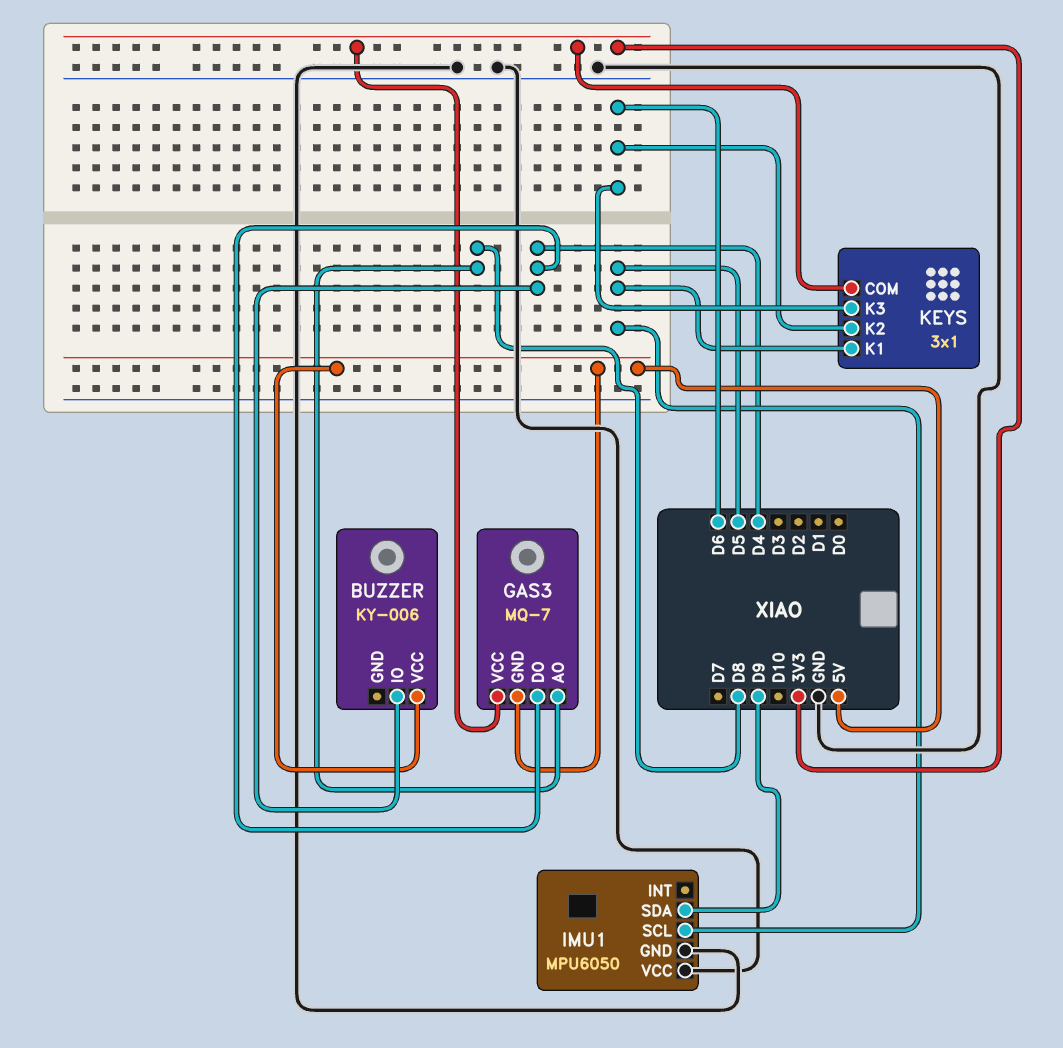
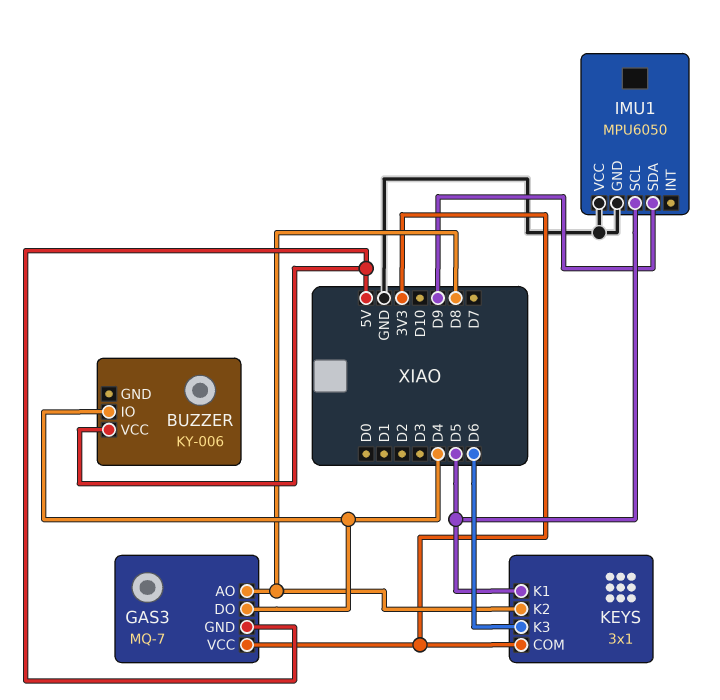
KEYS pin K2: D6 -> D8

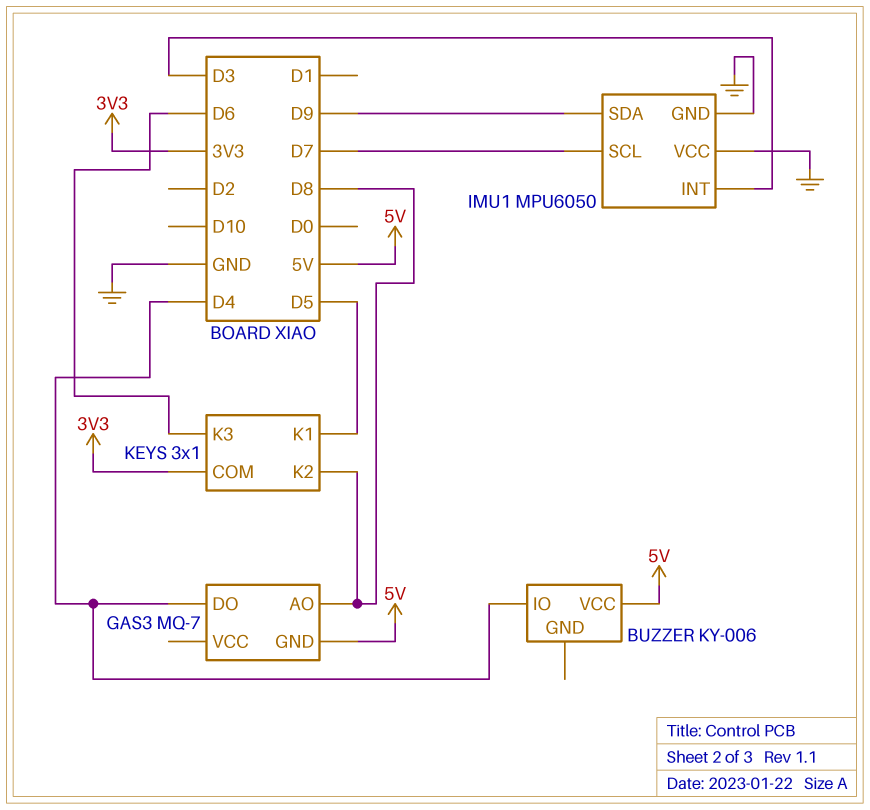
GAS3 pin VCC: 3V3 -> none
IMU1 pin INT: none -> D3
IMU1 pin SCL: D5 -> D7

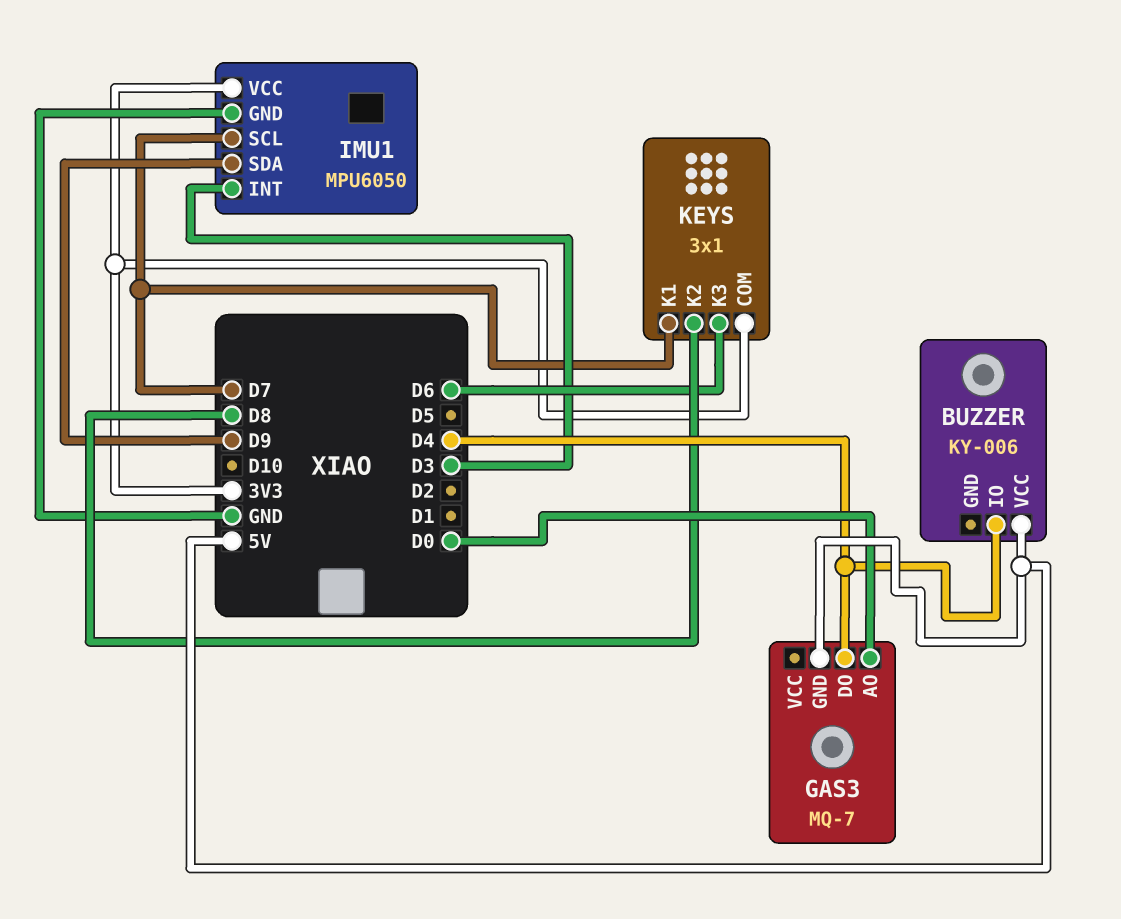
GAS3 pin AO: D8 -> D0
IMU1 pin VCC: GND -> 3V3
KEYS pin K1: D5 -> D7

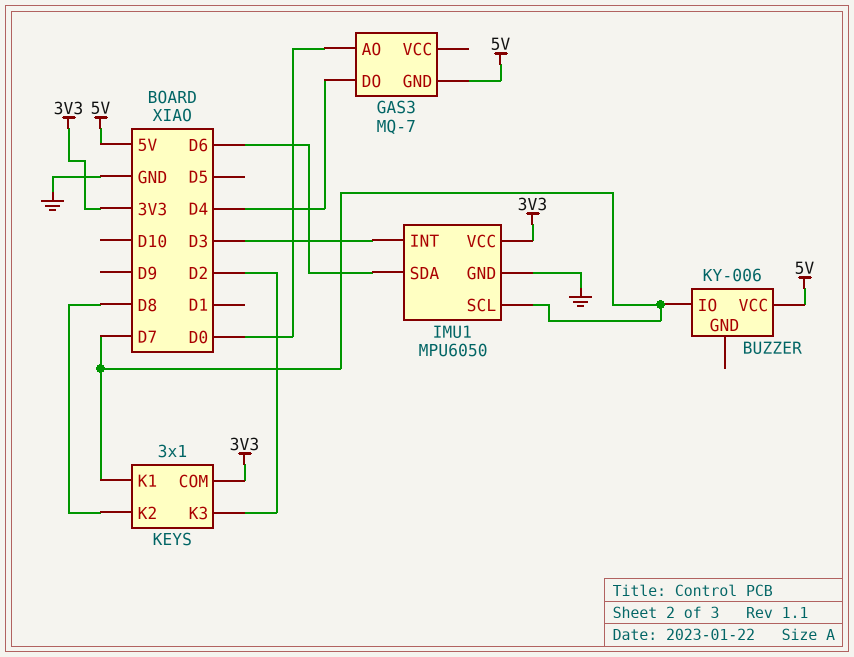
BUZZER pin IO: D4 -> D7
IMU1 pin SDA: D9 -> D6
KEYS pin K3: D6 -> D2

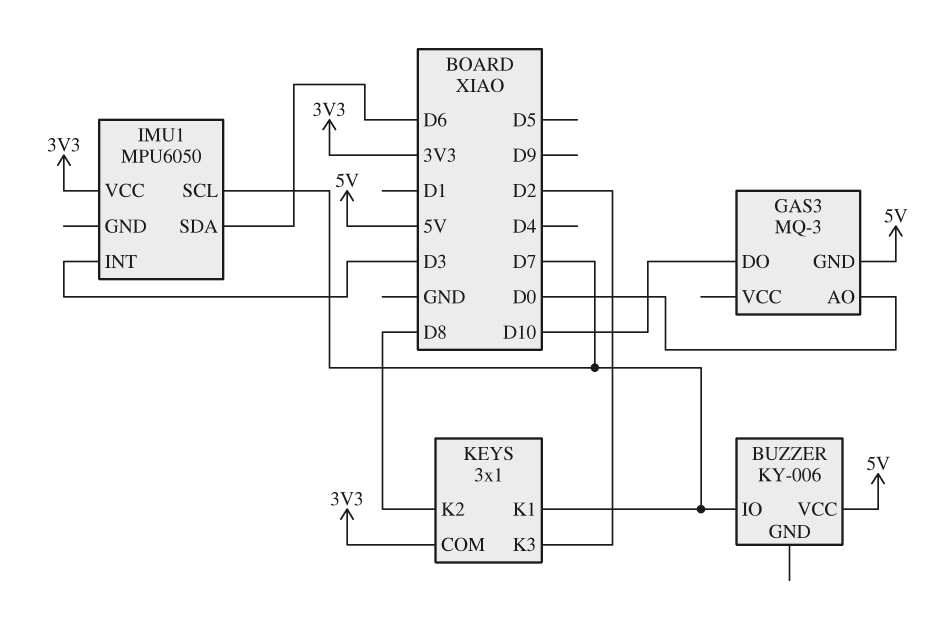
GAS3: MQ-7 -> MQ-3
GAS3 pin DO: D4 -> D10
IMU1 pin GND: GND -> none

